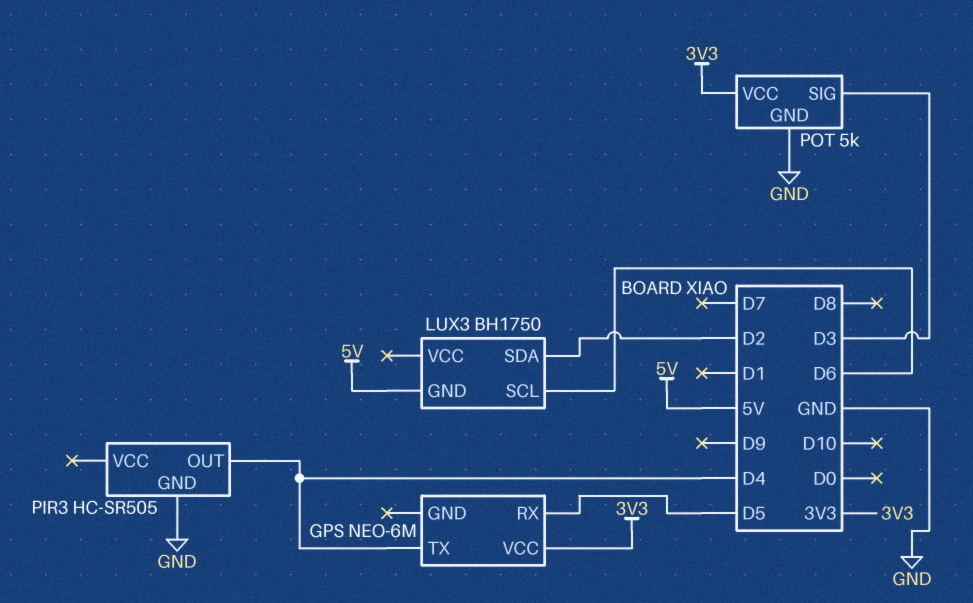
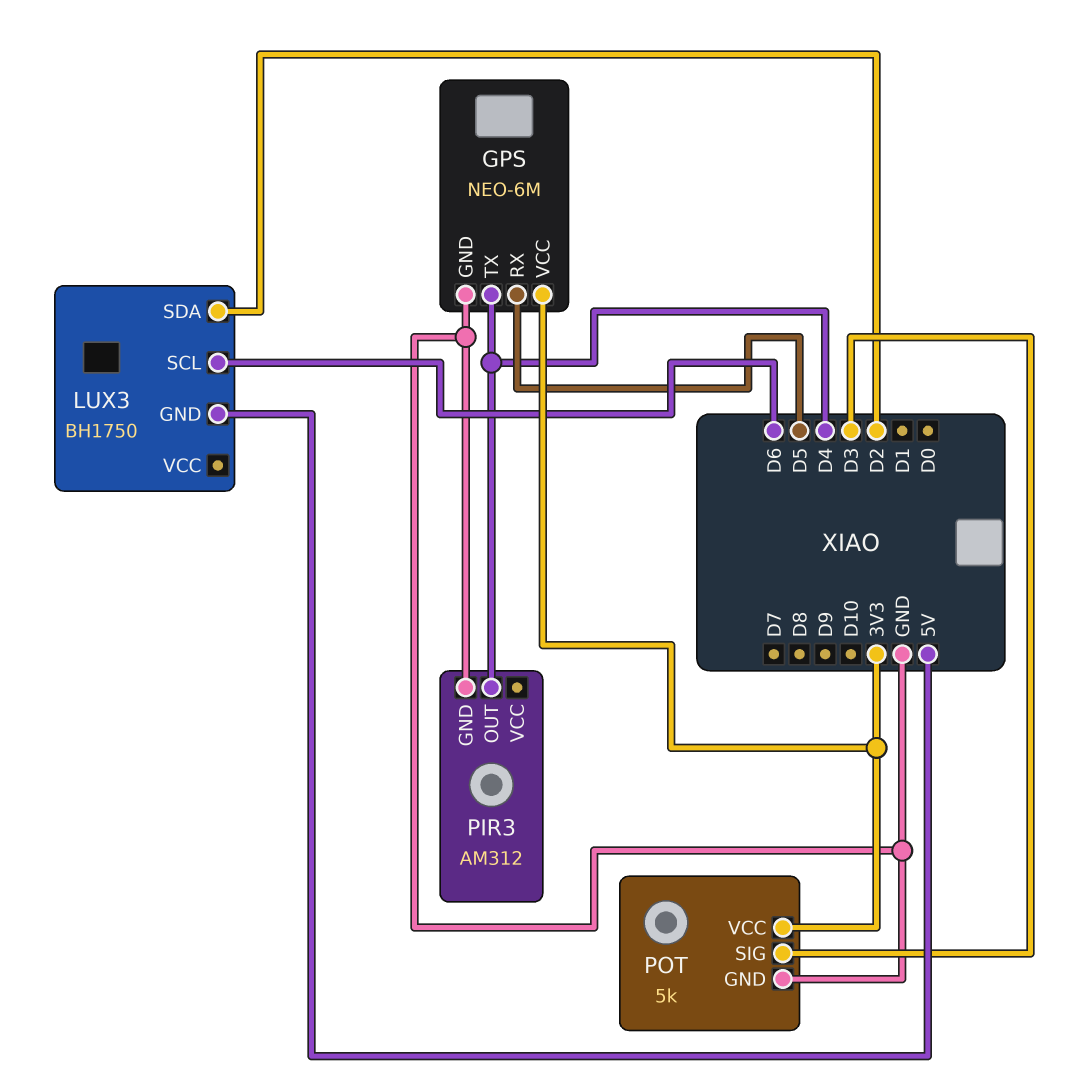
GPS pin GND: none -> GND
PIR3: HC-SR505 -> AM312

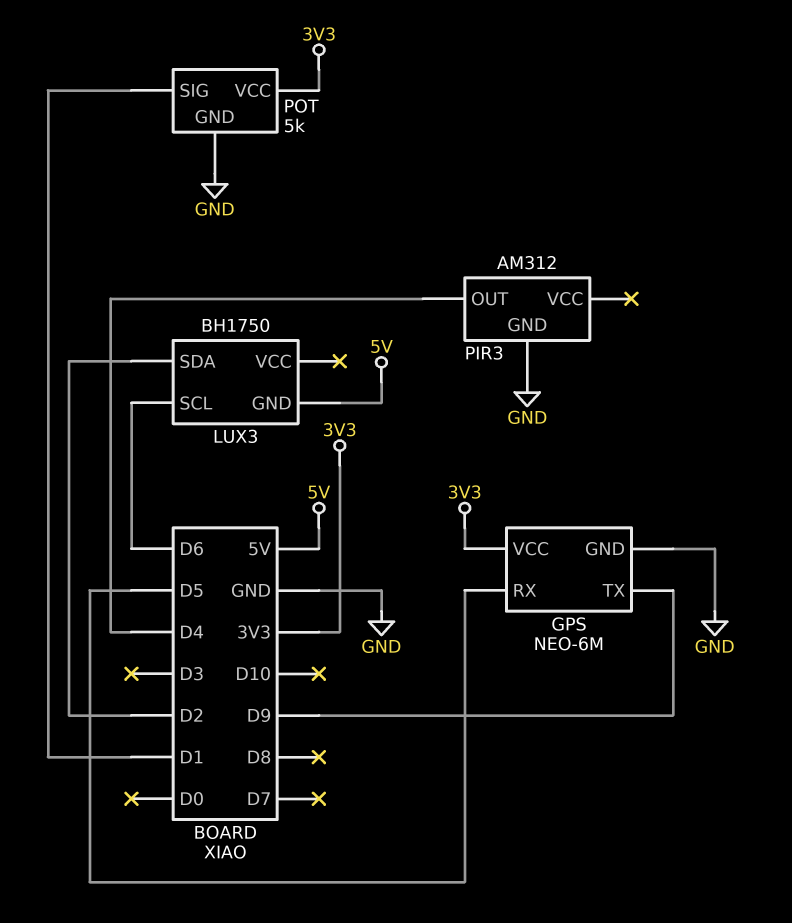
GPS pin TX: D4 -> D9
POT pin SIG: D3 -> D1

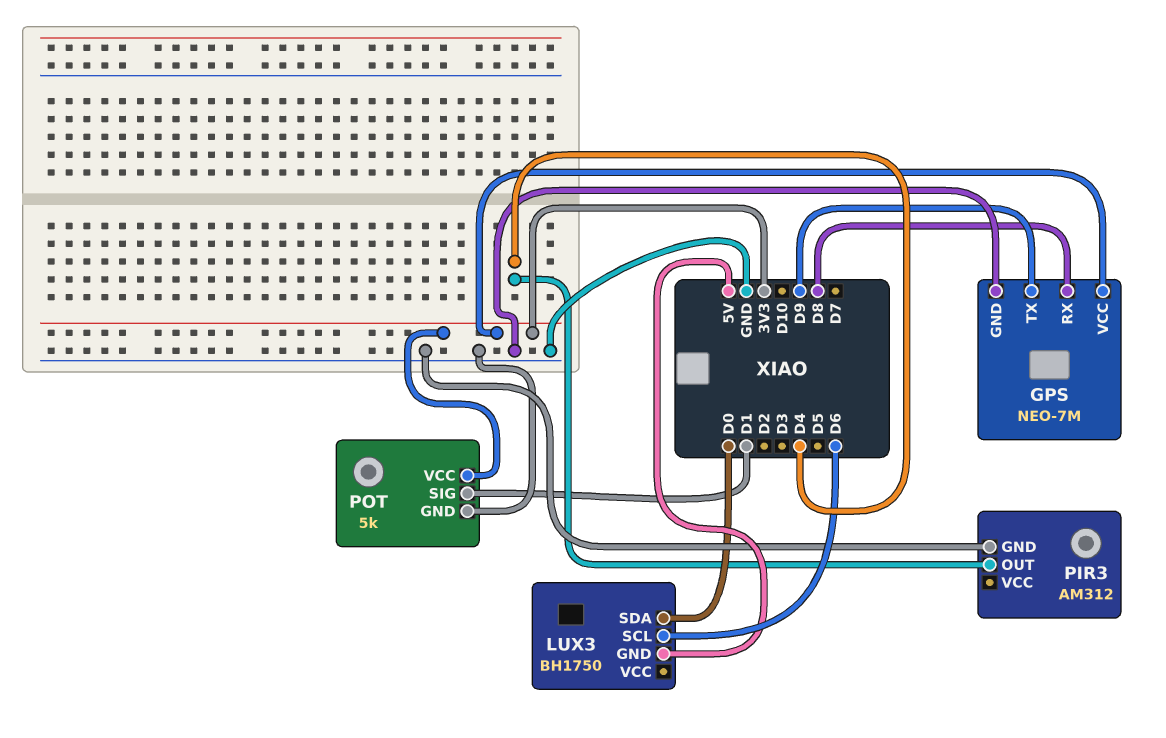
GPS: NEO-6M -> NEO-7M
GPS pin RX: D5 -> D8
LUX3 pin SDA: D2 -> D0

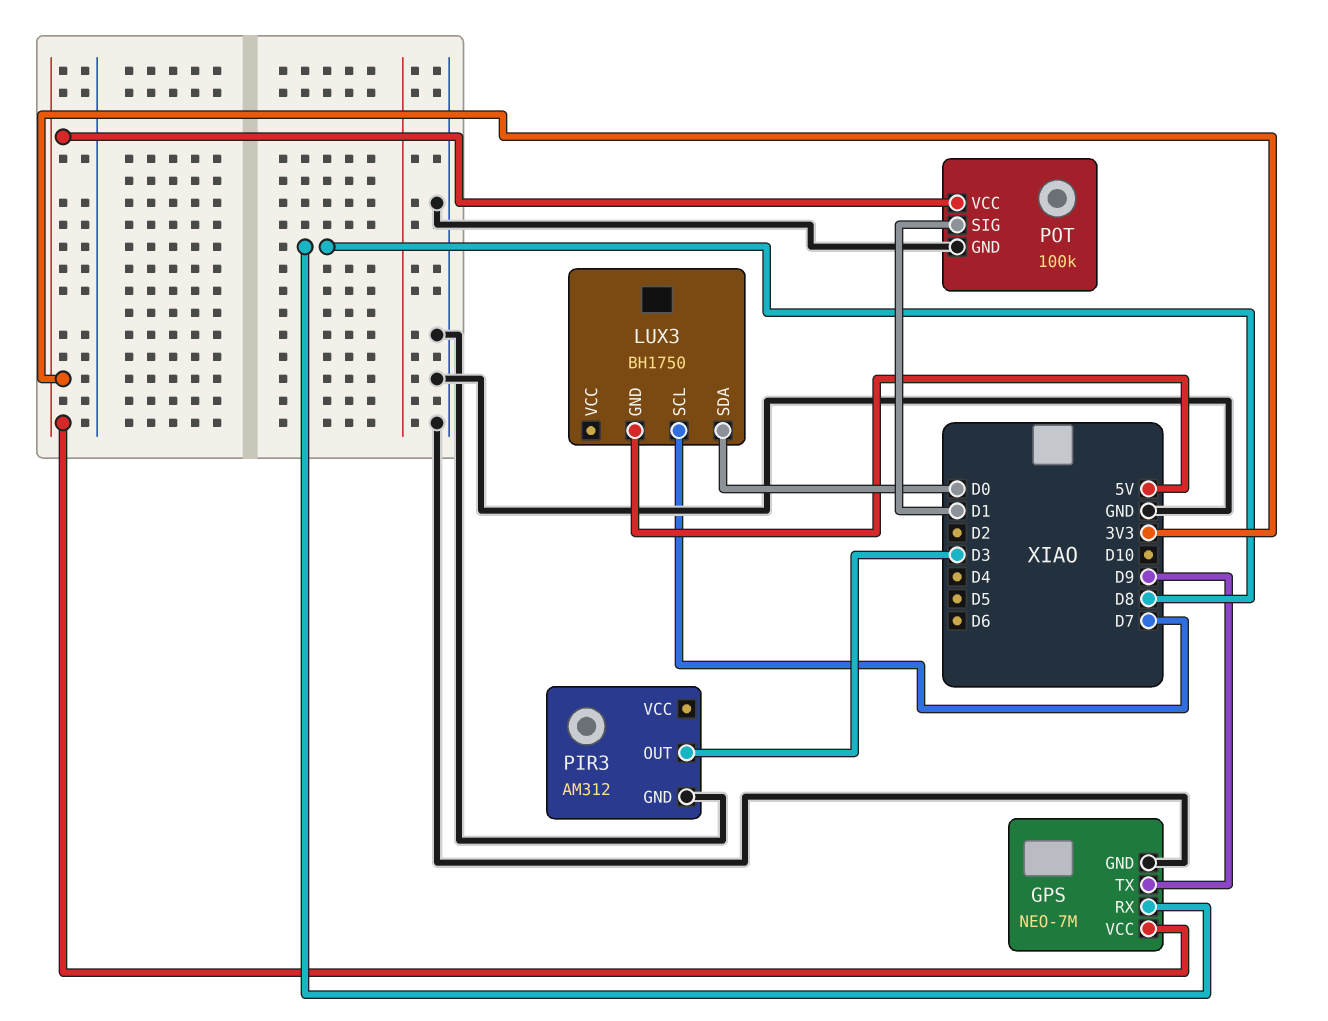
LUX3 pin SCL: D6 -> D7
PIR3 pin OUT: D4 -> D3
POT: 5k -> 100k

